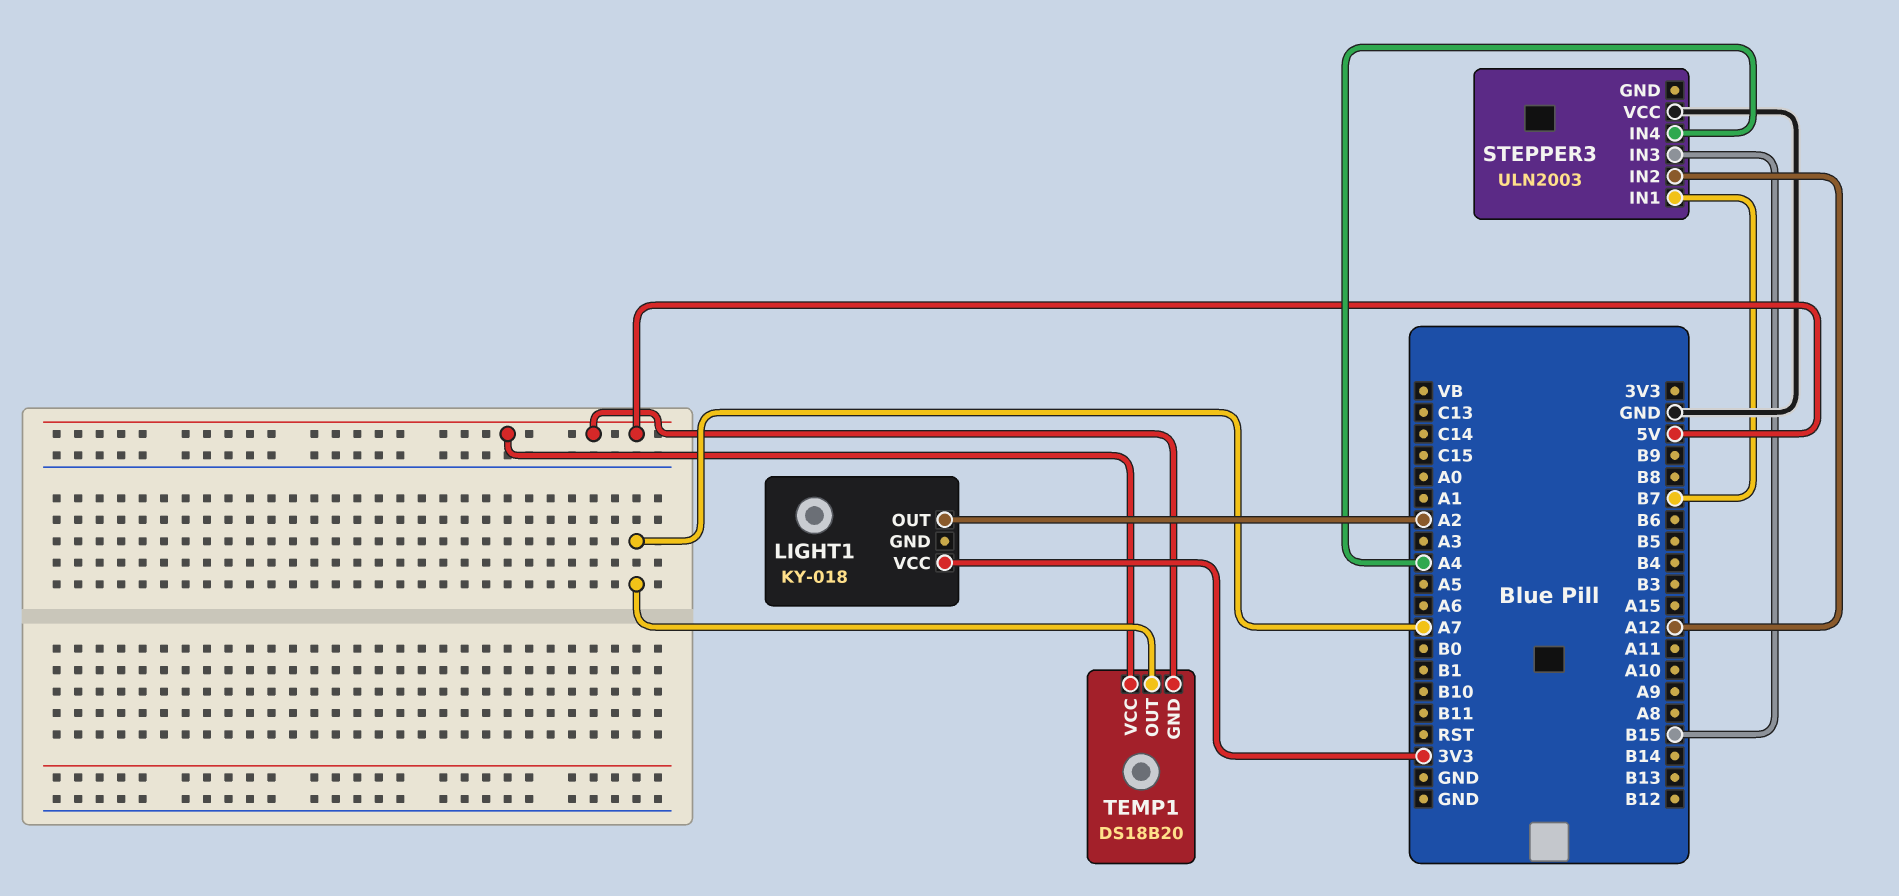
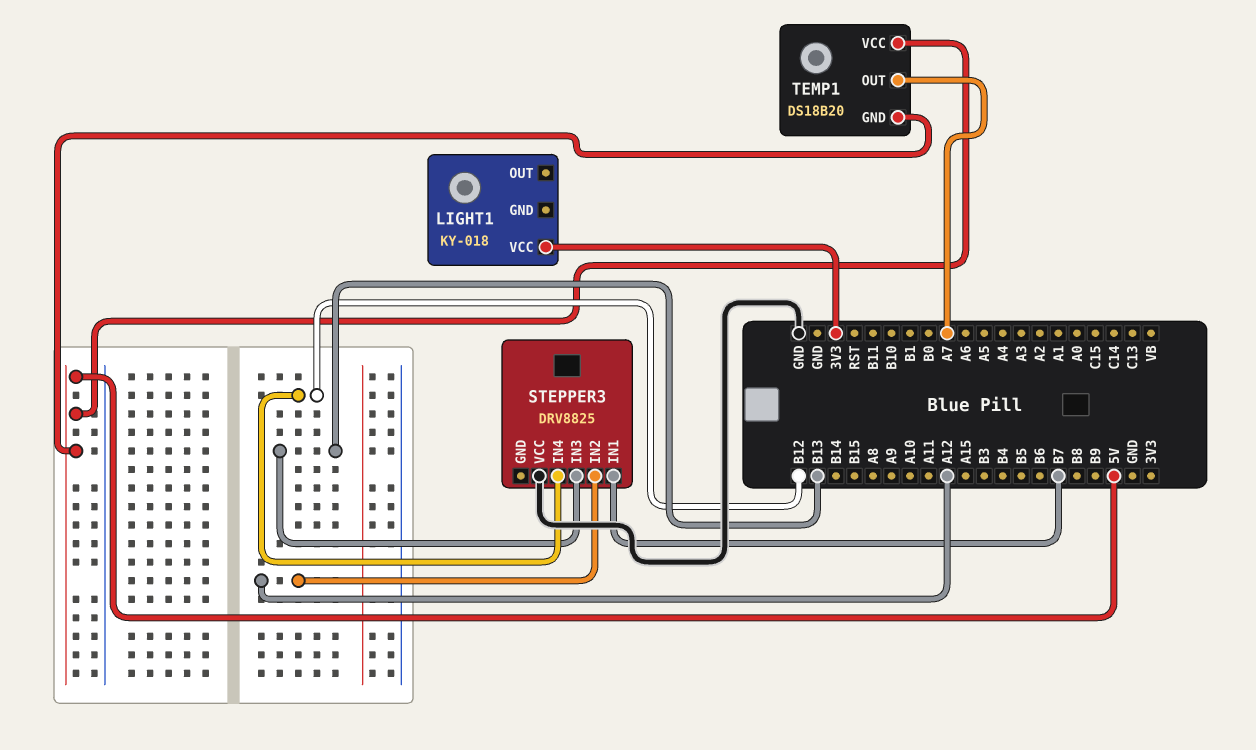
LIGHT1 pin OUT: A2 -> none
STEPPER3: ULN2003 -> DRV8825
STEPPER3 pin IN3: B15 -> B13
STEPPER3 pin IN4: A4 -> B12

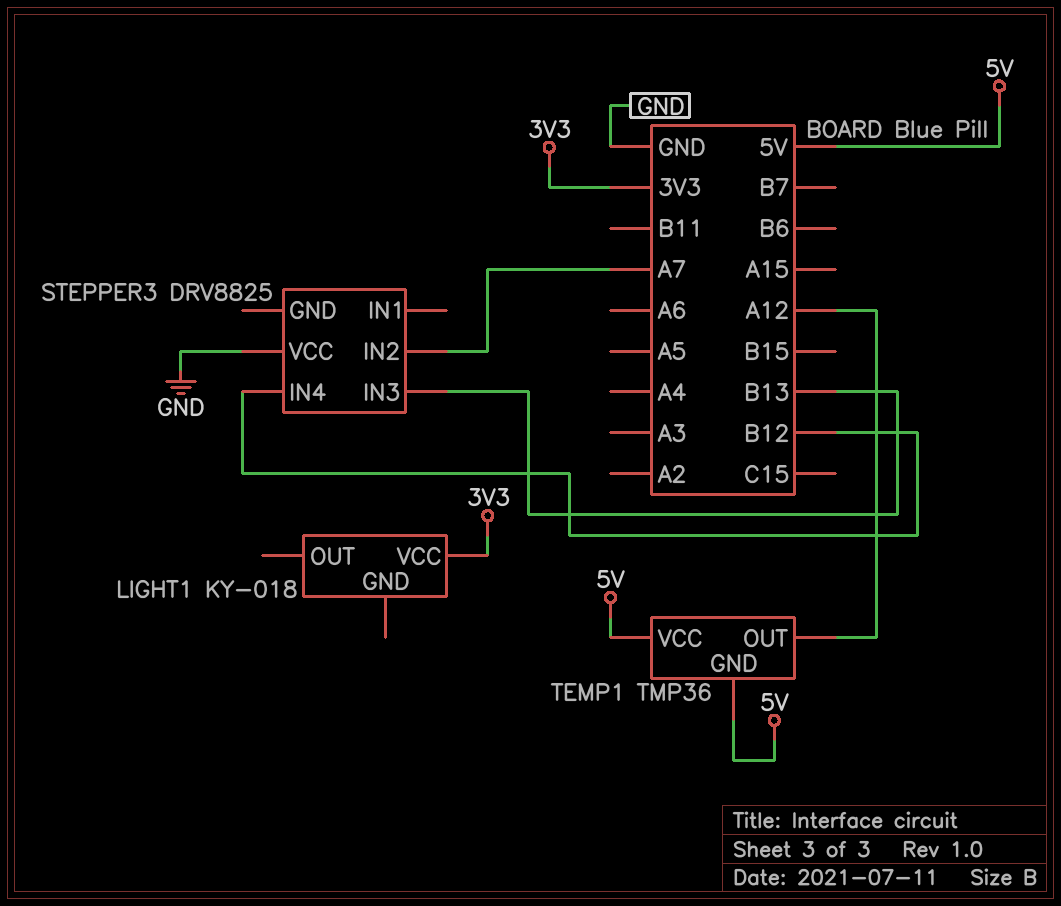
STEPPER3 pin IN1: B7 -> none
STEPPER3 pin IN2: A12 -> A7
TEMP1: DS18B20 -> TMP36
TEMP1 pin OUT: A7 -> A12

